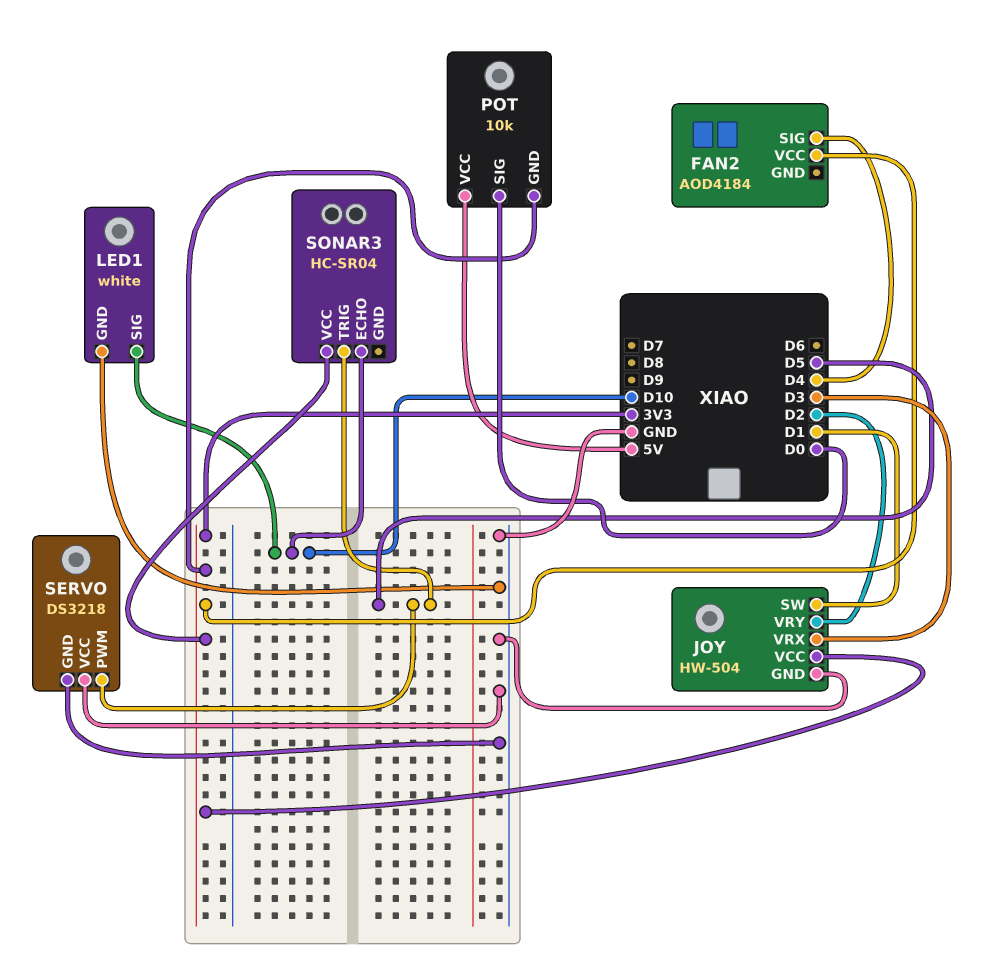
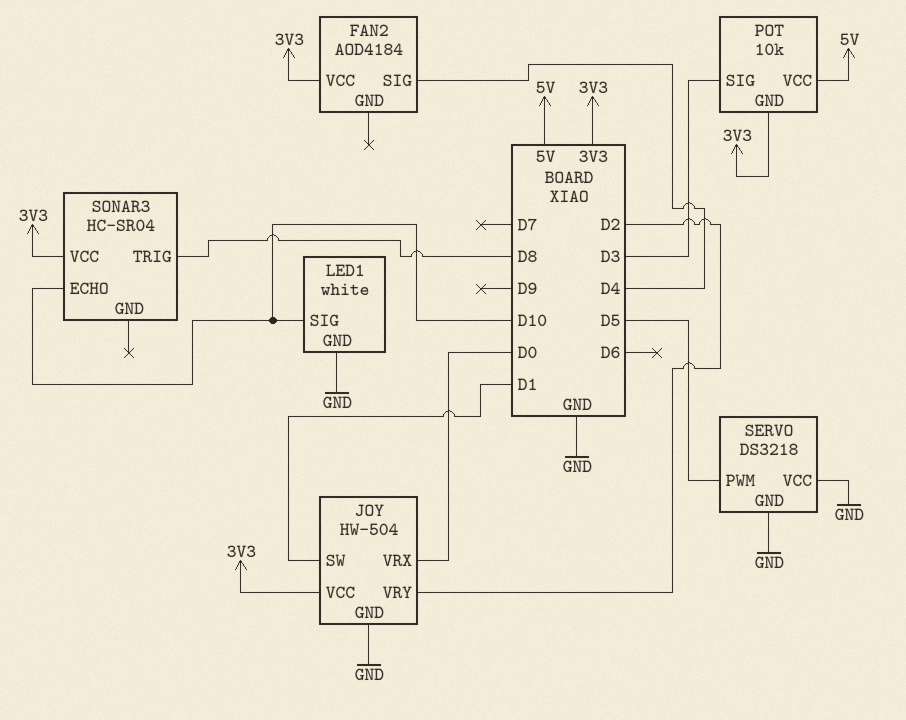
JOY pin VRX: D3 -> D0
POT pin SIG: D0 -> D3
SONAR3 pin TRIG: D5 -> D8

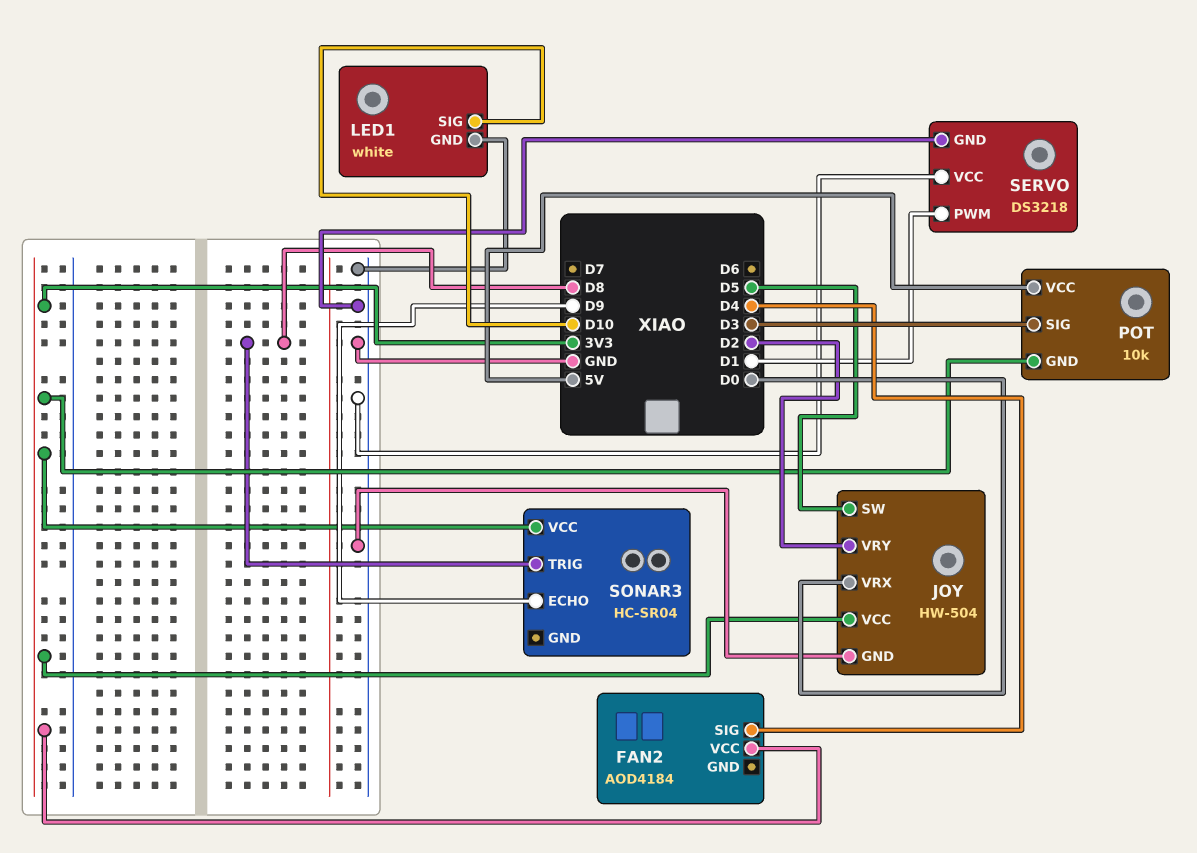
JOY pin SW: D1 -> D5
SERVO pin PWM: D5 -> D1
SONAR3 pin ECHO: D10 -> D9

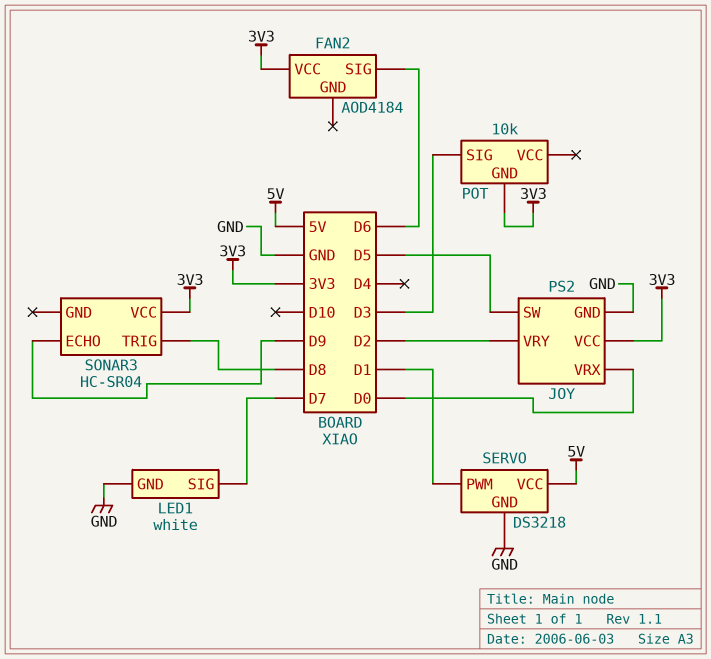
FAN2 pin SIG: D4 -> D6
JOY: HW-504 -> PS2
LED1 pin SIG: D10 -> D7
POT pin VCC: 5V -> none
SERVO pin VCC: GND -> 5V

